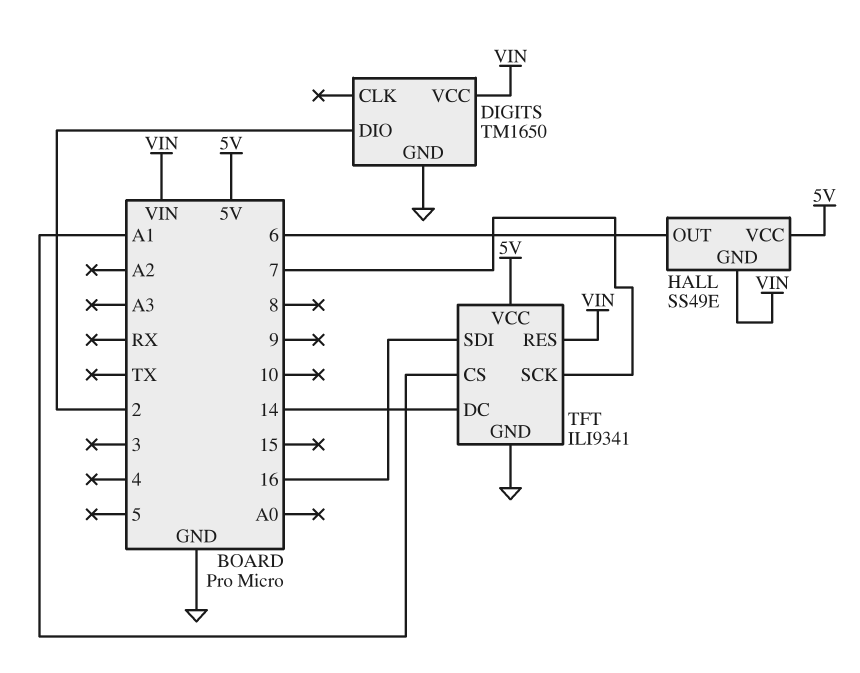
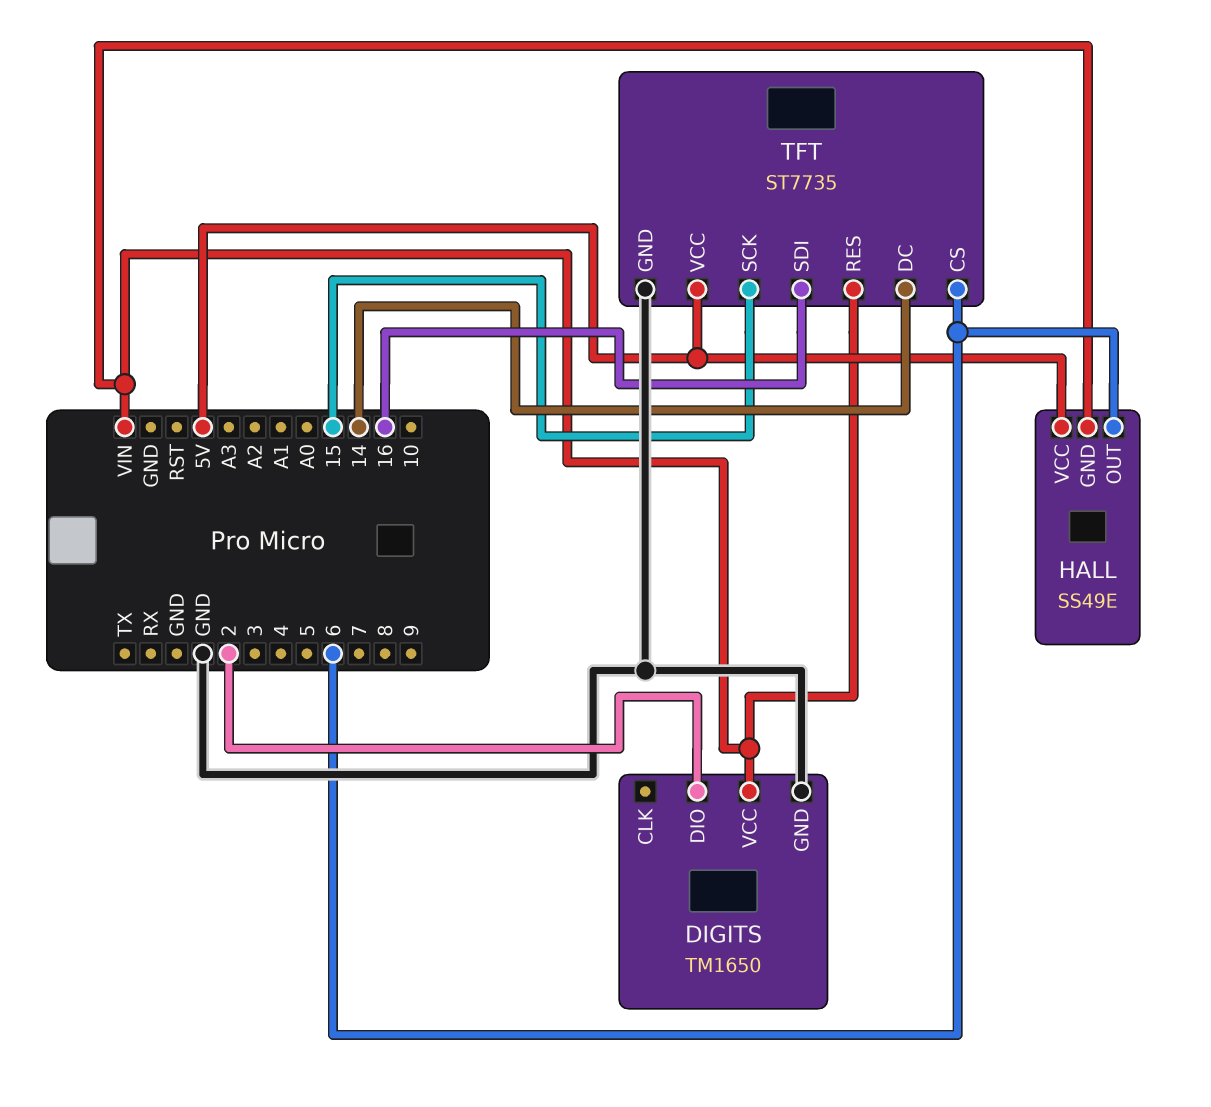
TFT: ILI9341 -> ST7735
TFT pin CS: A1 -> 6
TFT pin SCK: 7 -> 15

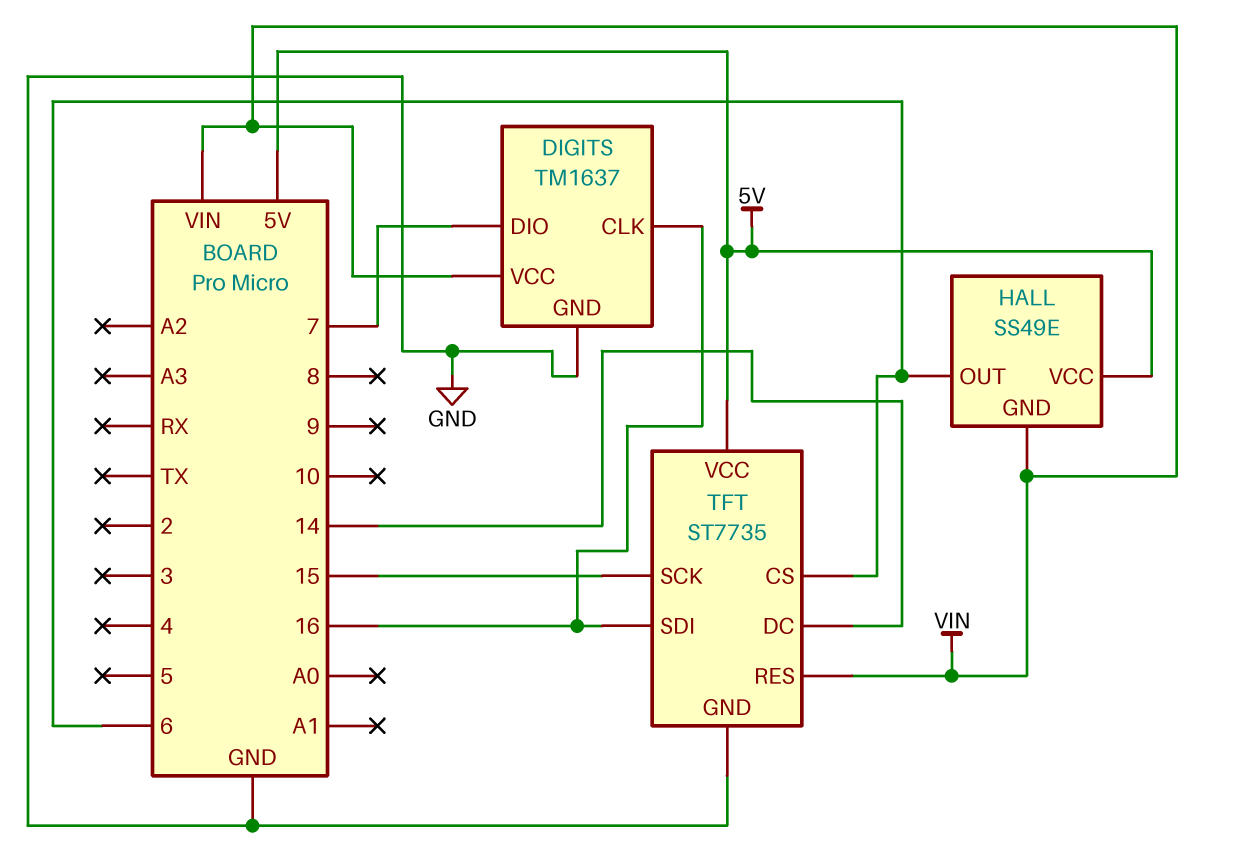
DIGITS: TM1650 -> TM1637
DIGITS pin CLK: none -> 16
DIGITS pin DIO: 2 -> 7

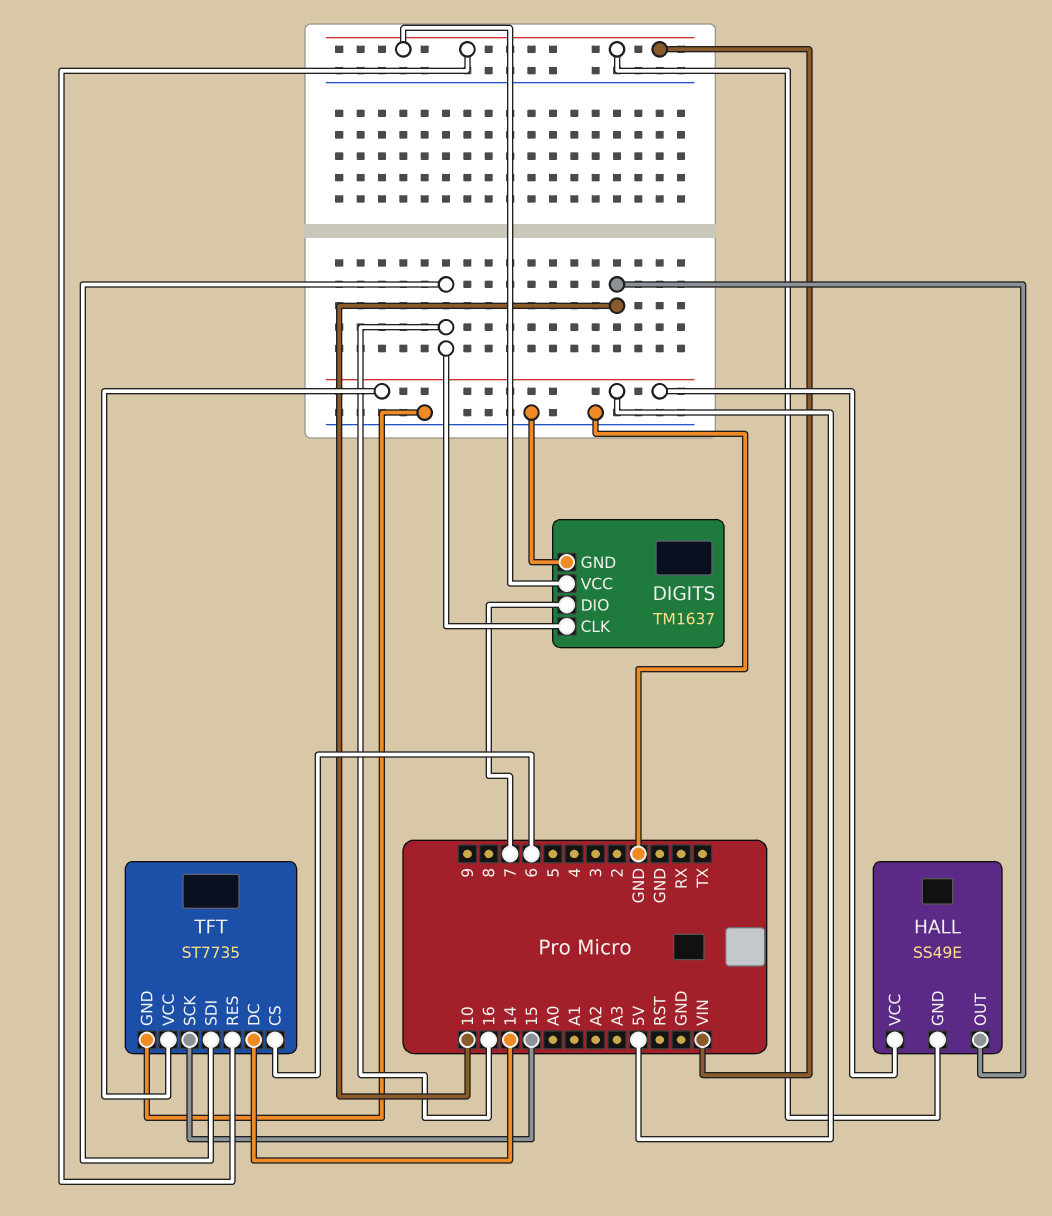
HALL pin OUT: 6 -> 10

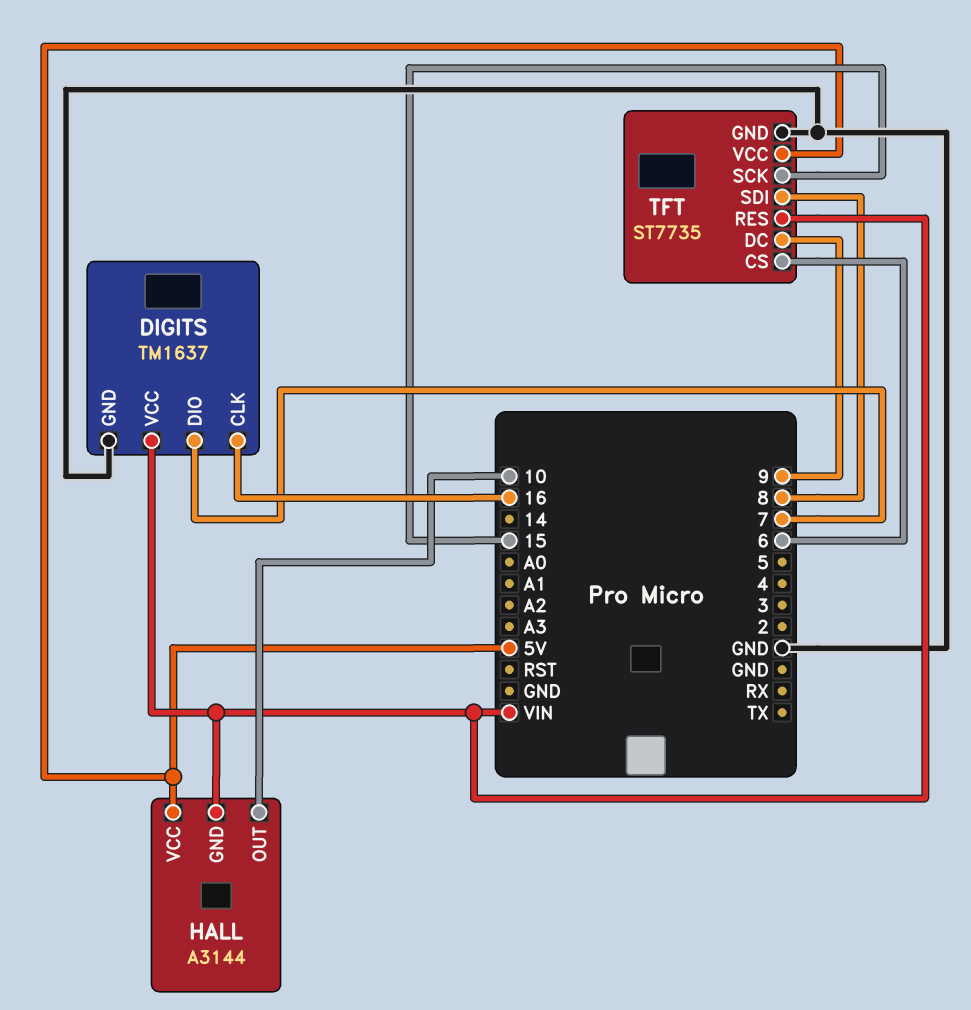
HALL: SS49E -> A3144
TFT pin DC: 14 -> 9
TFT pin SDI: 16 -> 8

